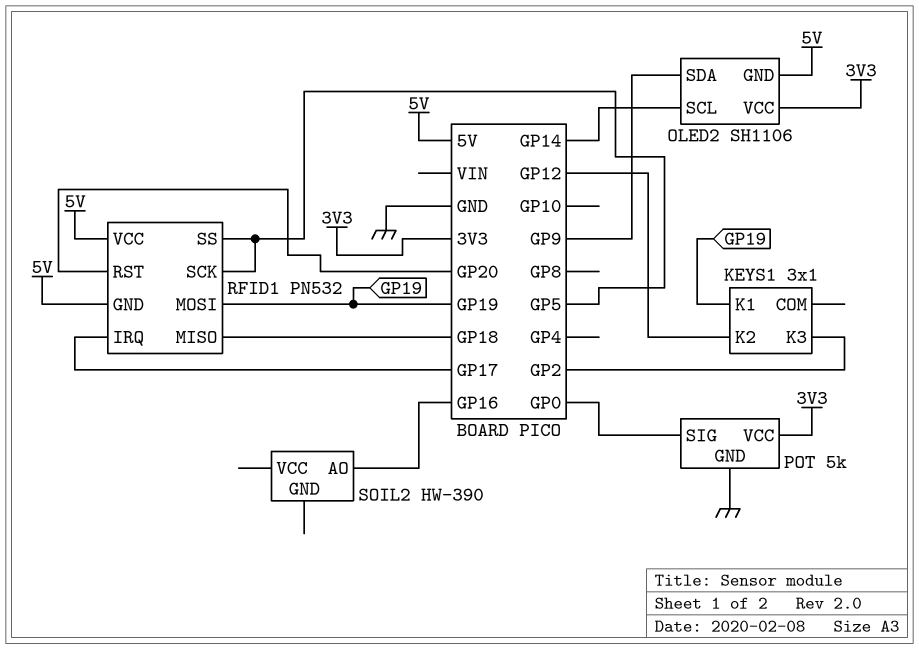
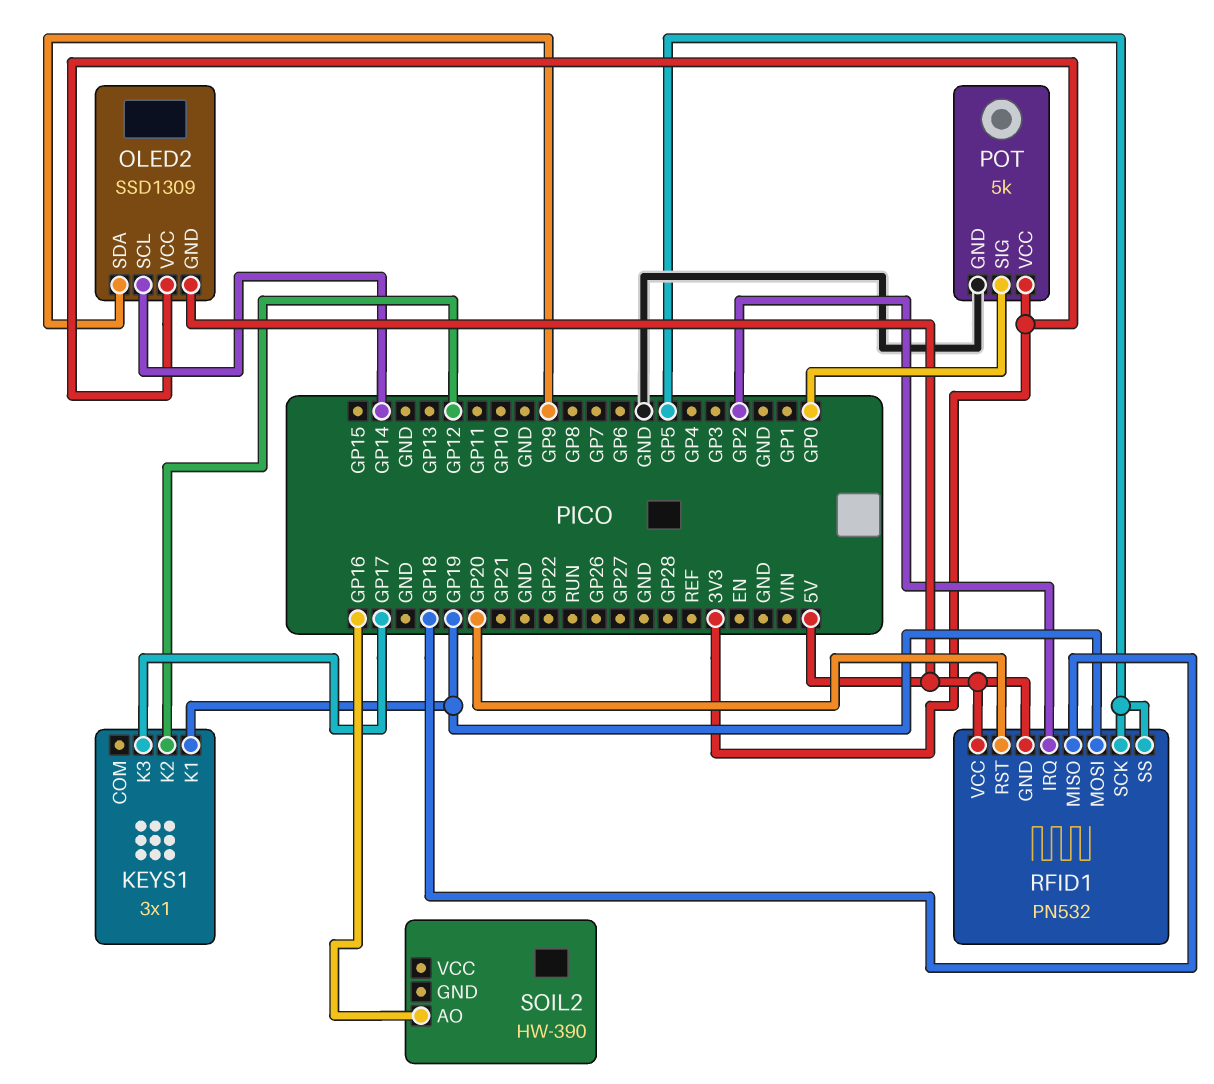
KEYS1 pin K3: GP2 -> GP17
OLED2: SH1106 -> SSD1309
RFID1 pin IRQ: GP17 -> GP2

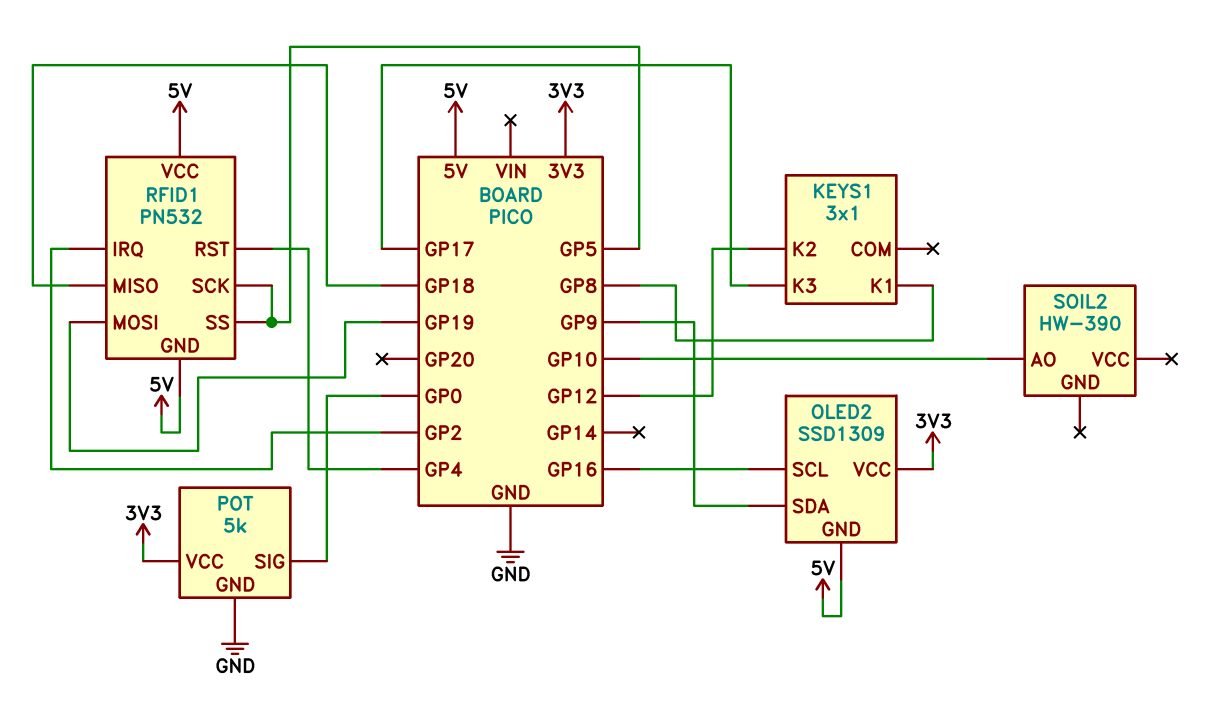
KEYS1 pin K1: GP19 -> GP8
OLED2 pin SCL: GP14 -> GP16
RFID1 pin RST: GP20 -> GP4
SOIL2 pin AO: GP16 -> GP10

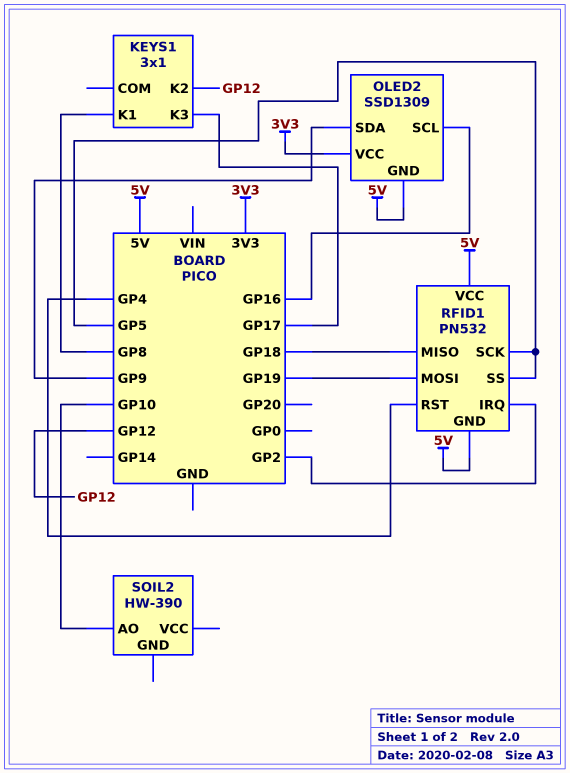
POT: 5k -> none
POT pin GND: GND -> none
POT pin SIG: GP0 -> none
POT pin VCC: 3V3 -> none

